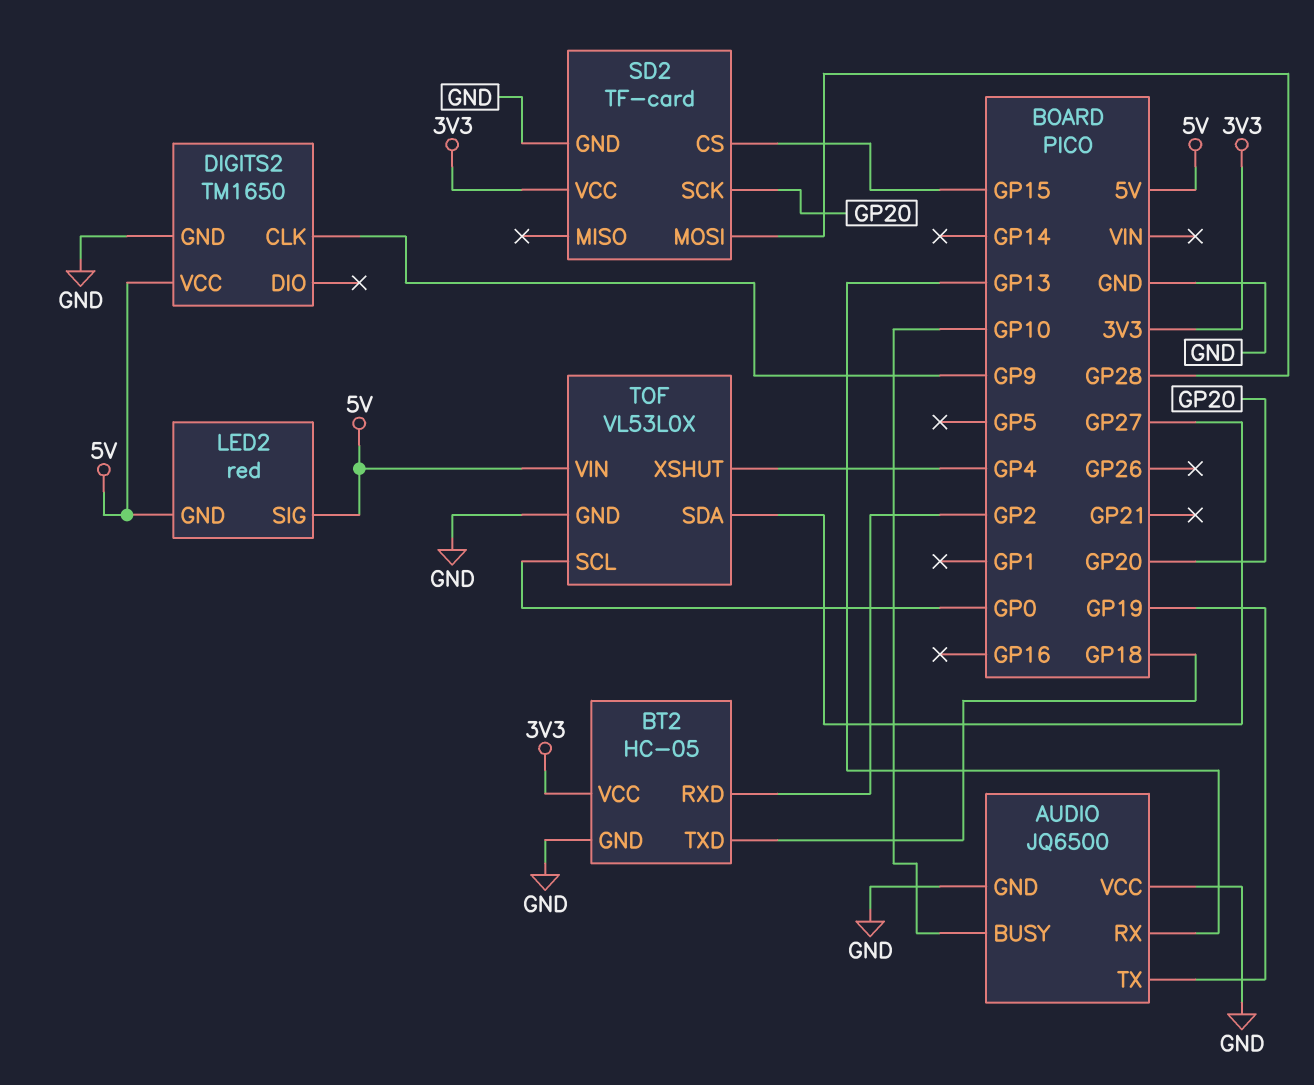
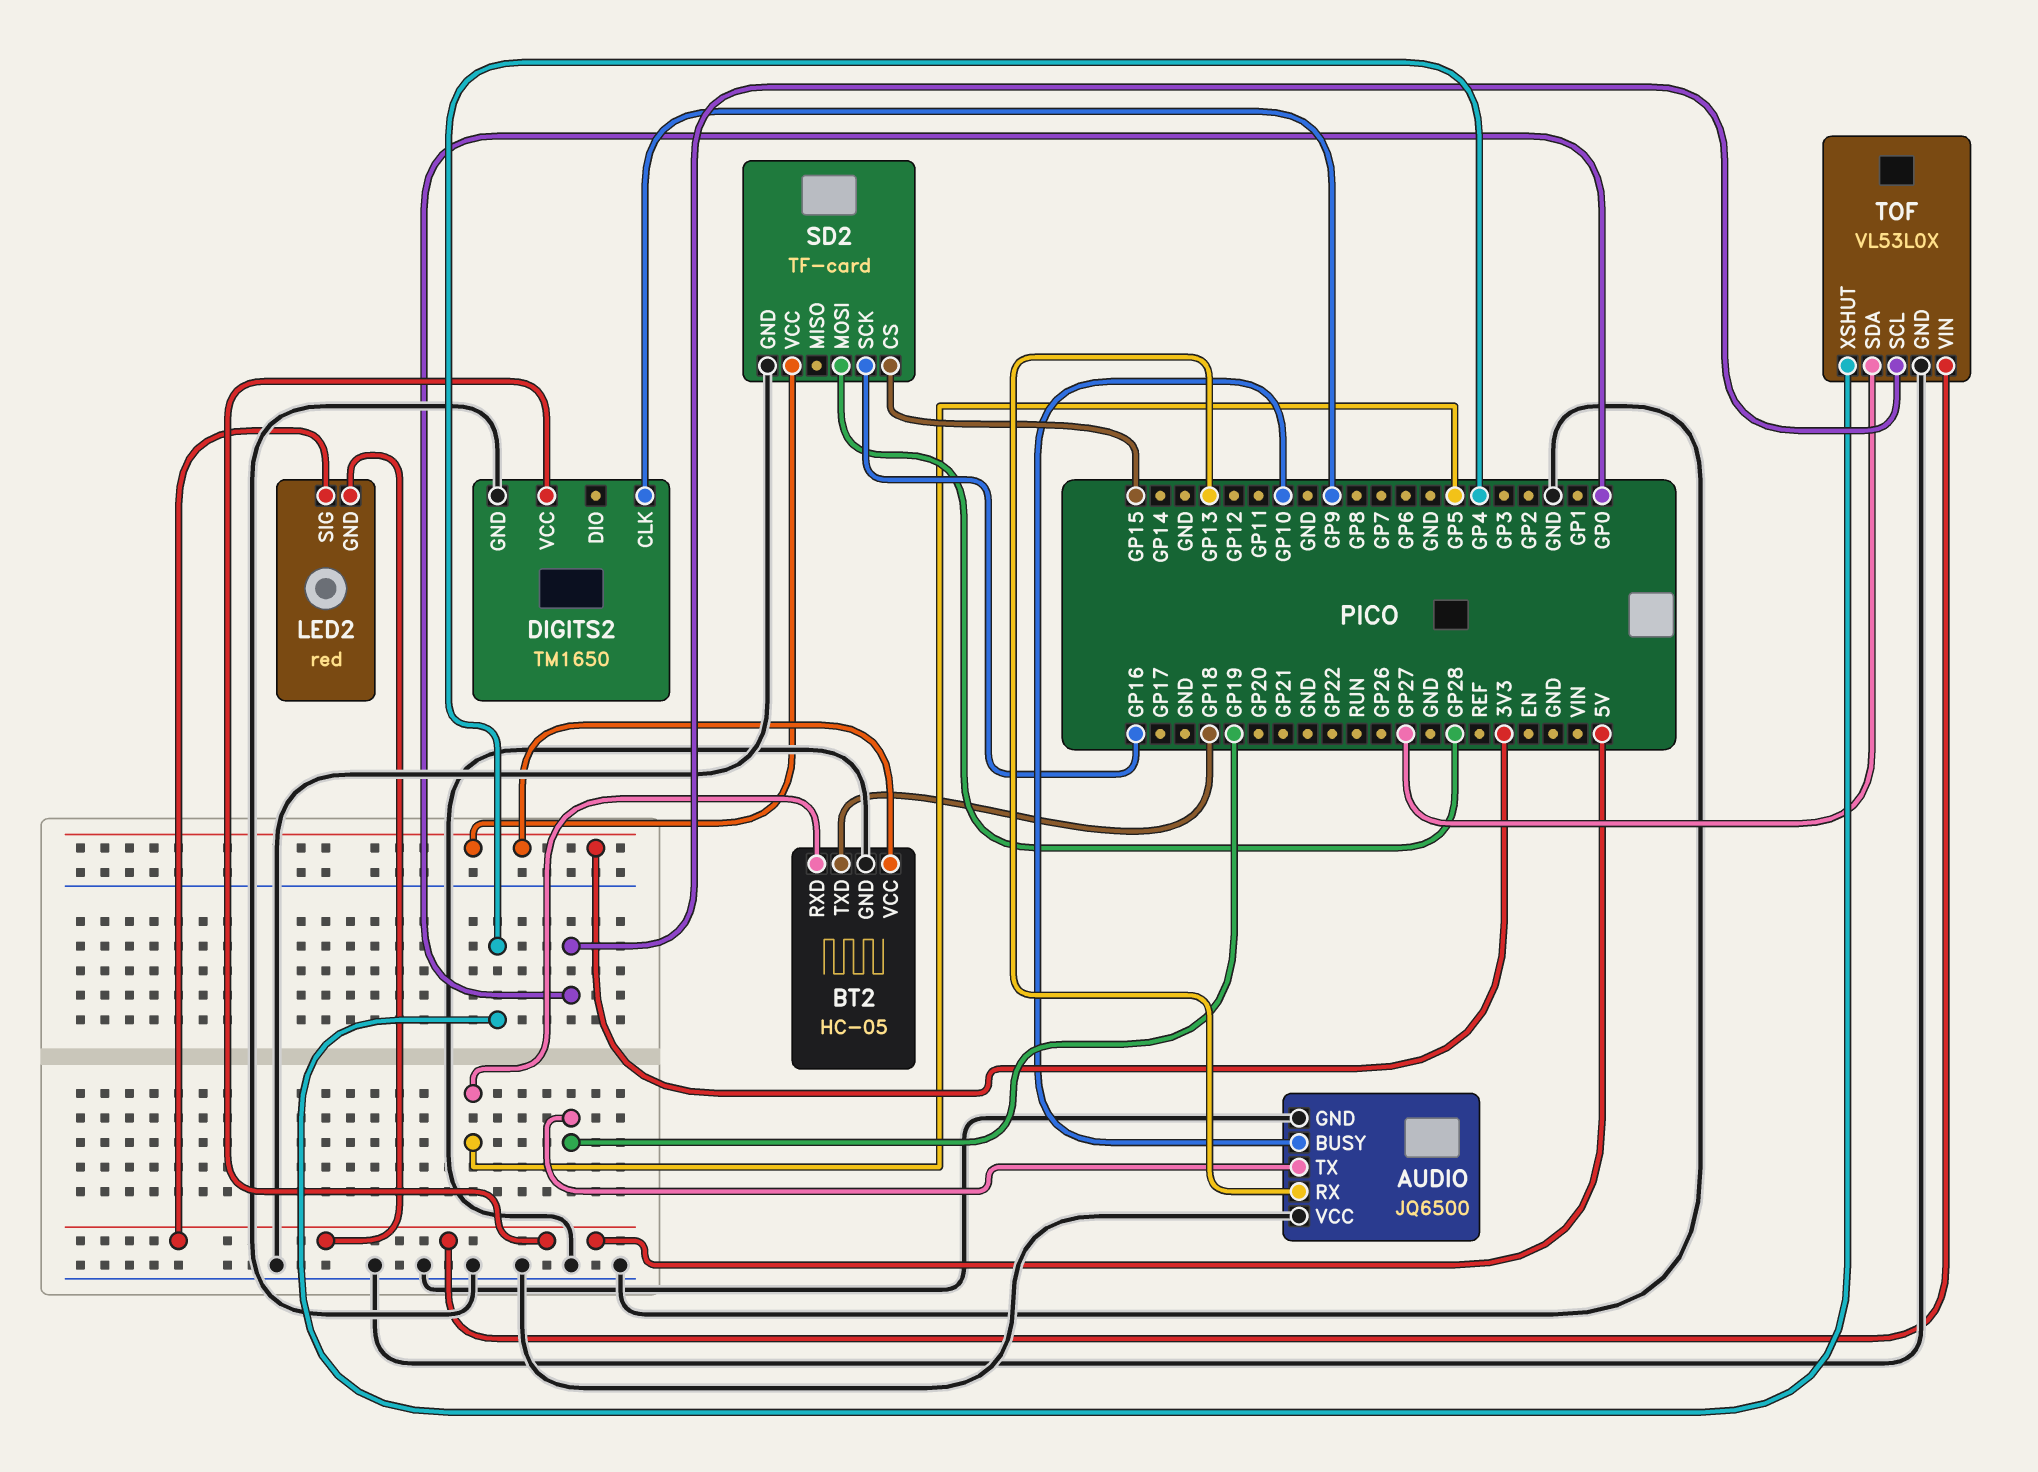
BT2 pin RXD: GP2 -> GP5
SD2 pin SCK: GP20 -> GP16

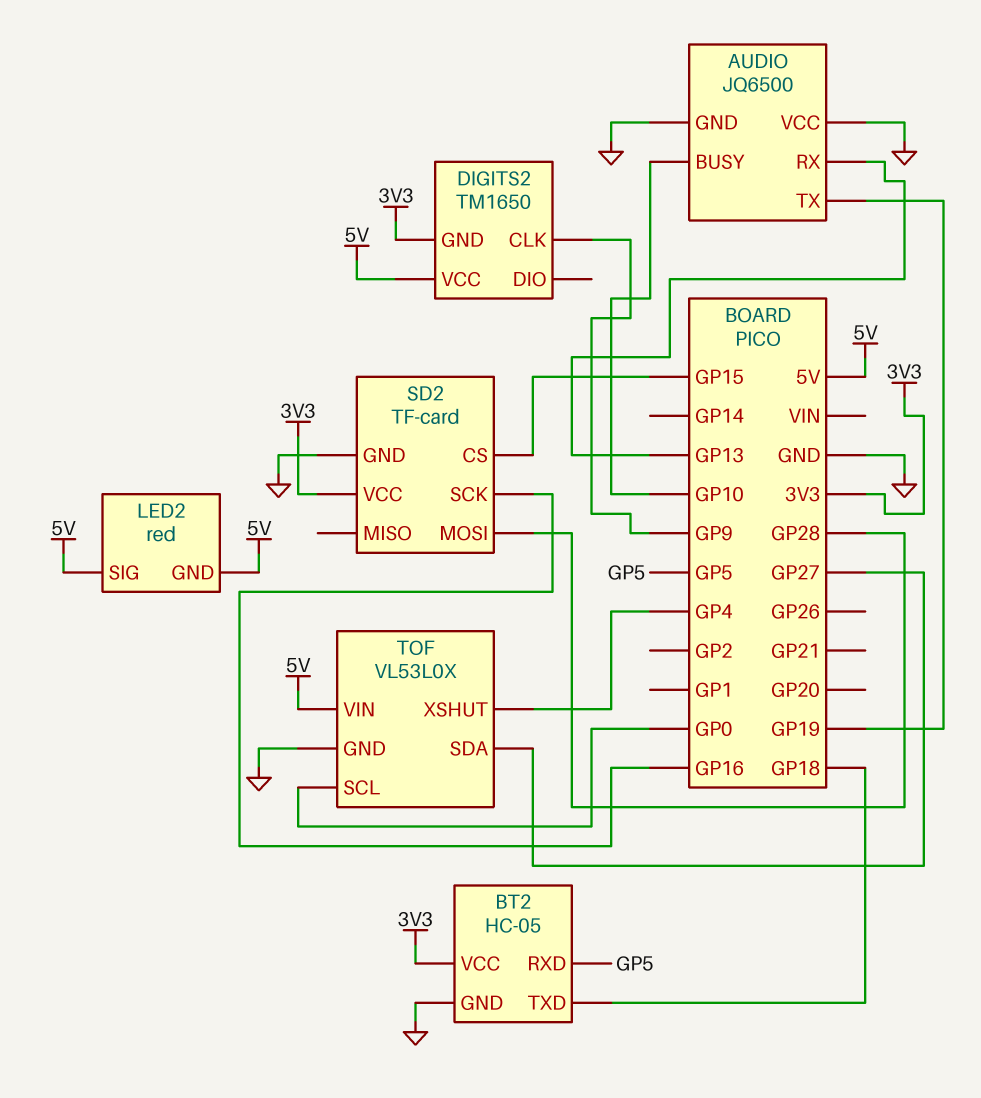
DIGITS2 pin GND: GND -> 3V3

